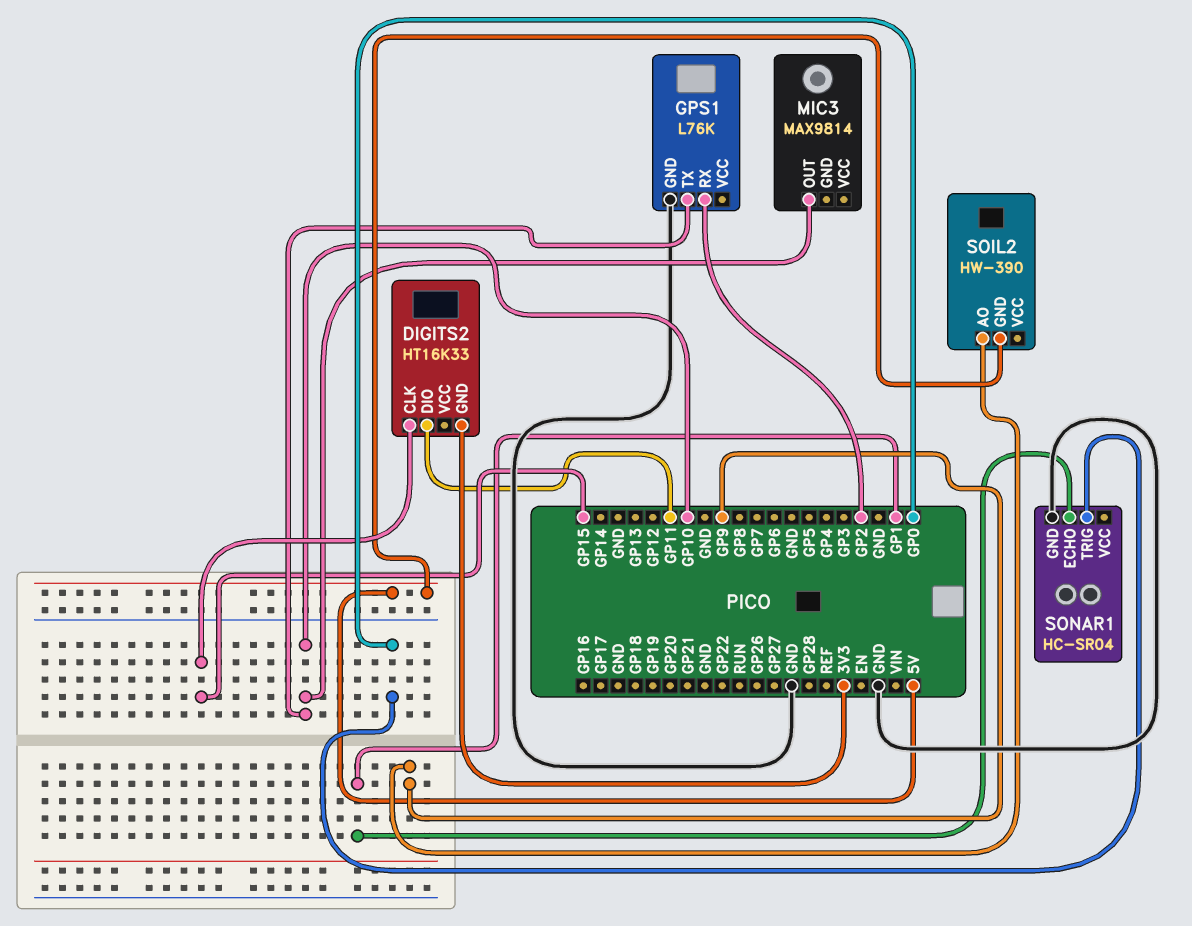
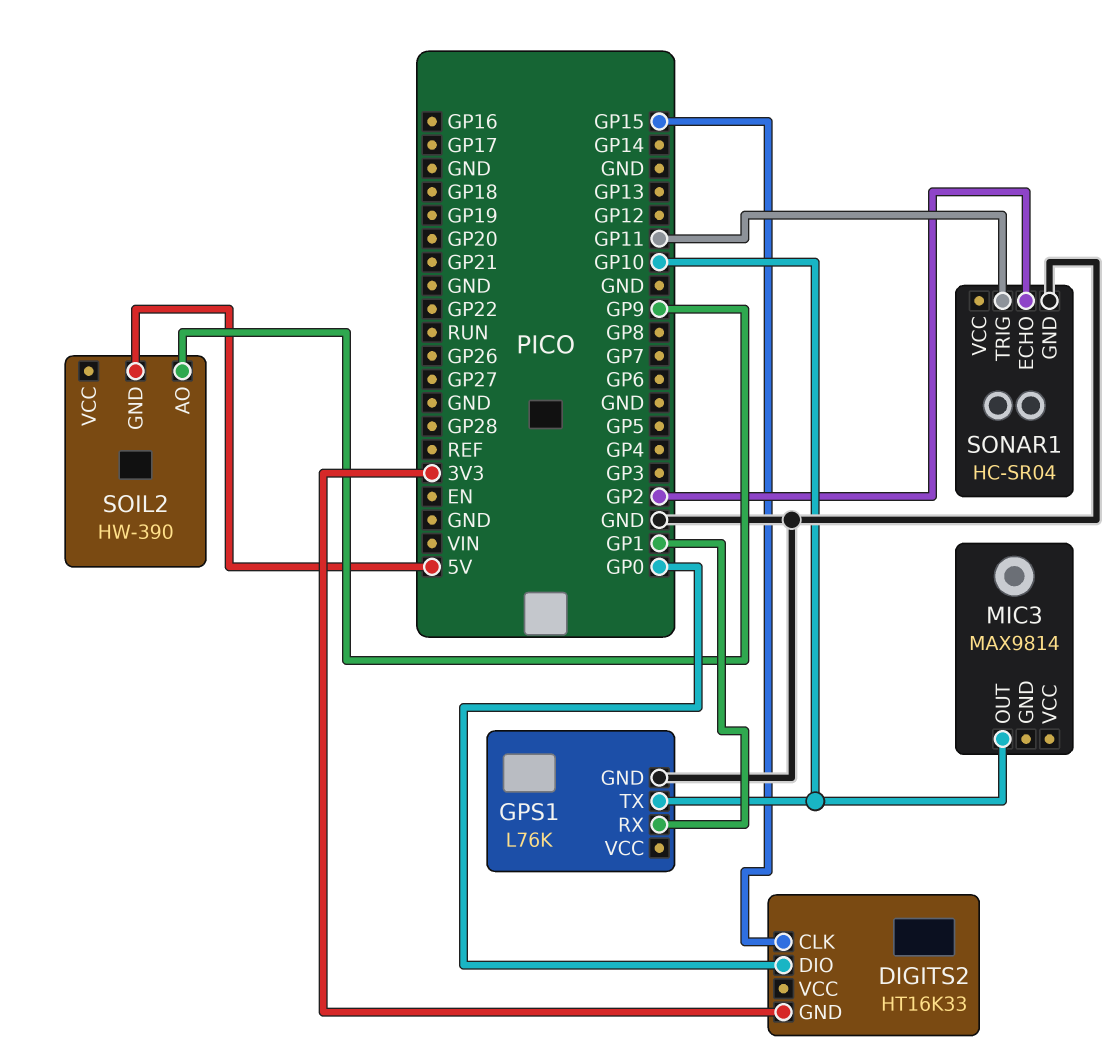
DIGITS2 pin DIO: GP11 -> GP0
GPS1 pin RX: GP2 -> GP1
SONAR1 pin ECHO: GP1 -> GP2
SONAR1 pin TRIG: GP0 -> GP11

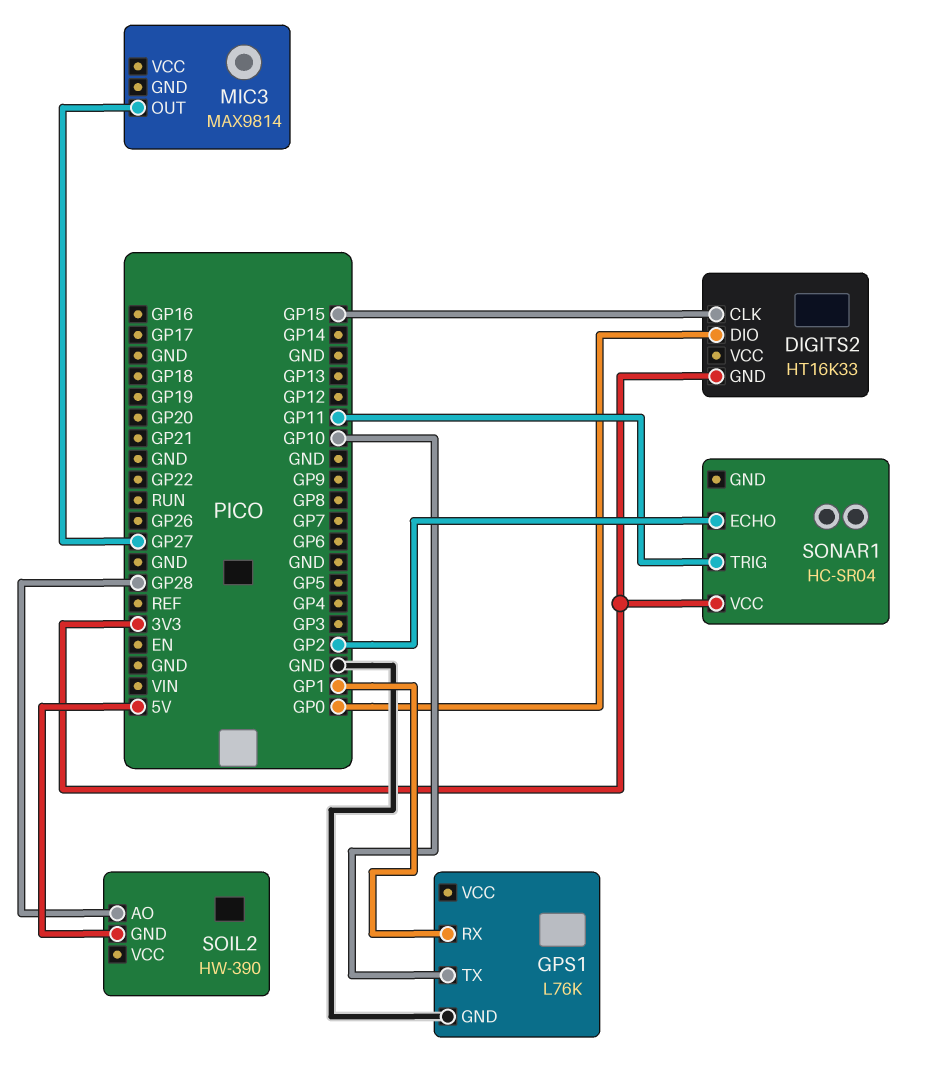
MIC3 pin OUT: GP10 -> GP27
SOIL2 pin AO: GP9 -> GP28
SONAR1 pin GND: GND -> none
SONAR1 pin VCC: none -> 3V3

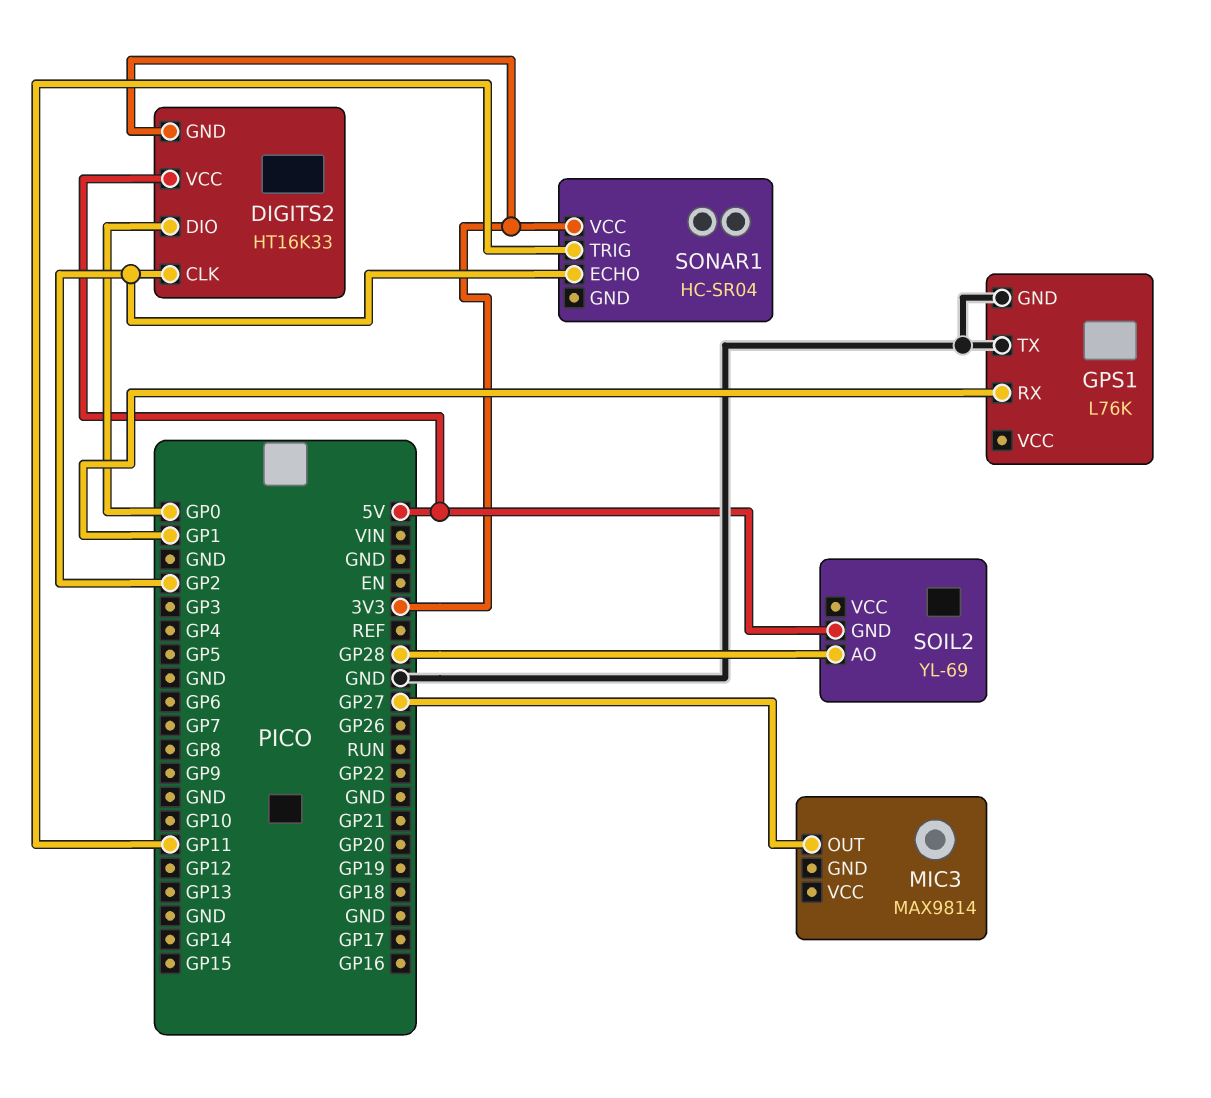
DIGITS2 pin CLK: GP15 -> GP2
DIGITS2 pin VCC: none -> 5V
GPS1 pin TX: GP10 -> GND
SOIL2: HW-390 -> YL-69

